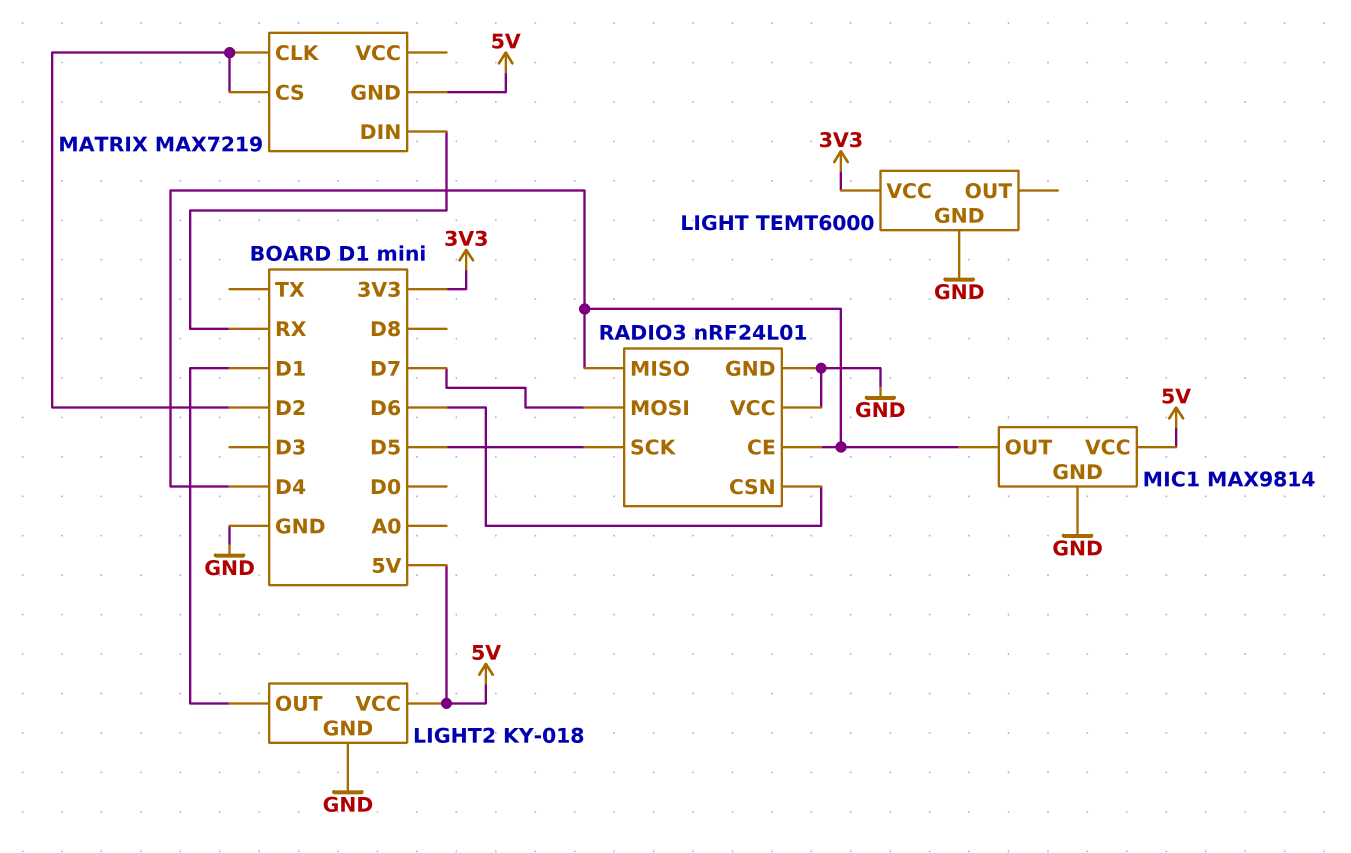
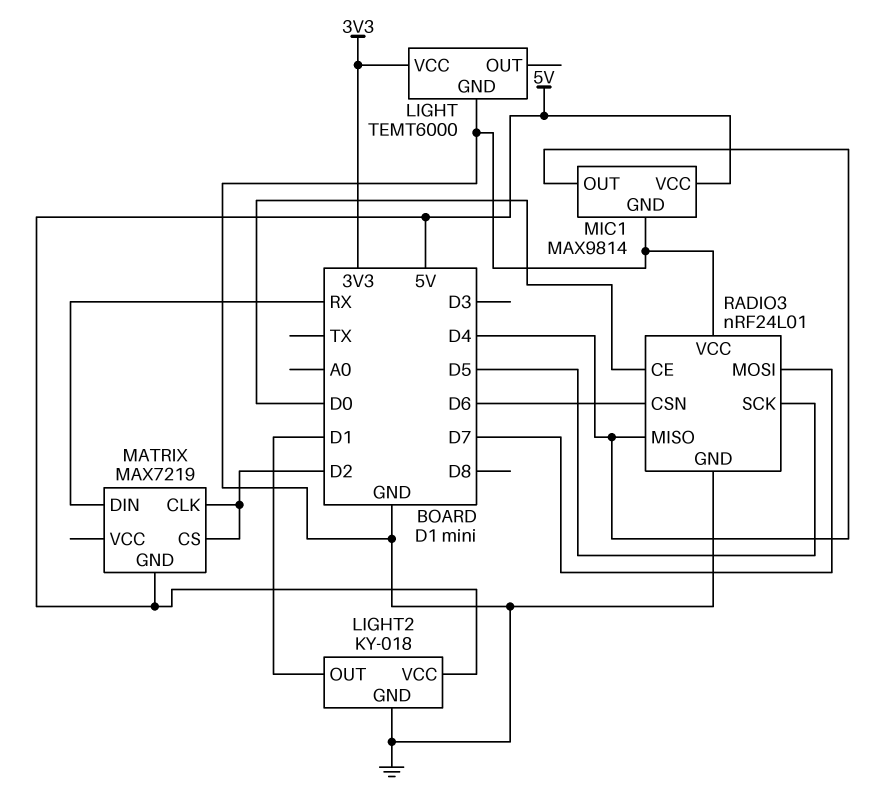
RADIO3 pin CE: D4 -> D0

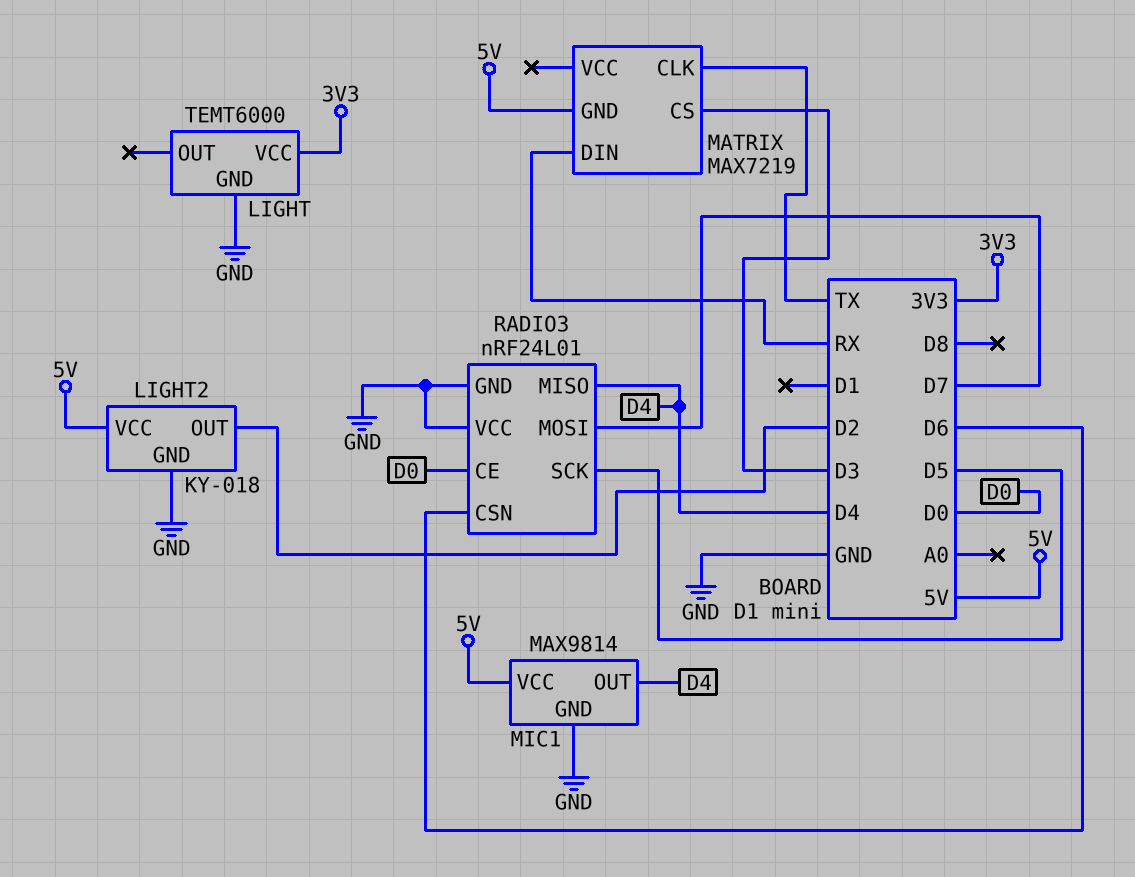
LIGHT2 pin OUT: D1 -> D2
MATRIX pin CLK: D2 -> TX
MATRIX pin CS: D2 -> D3

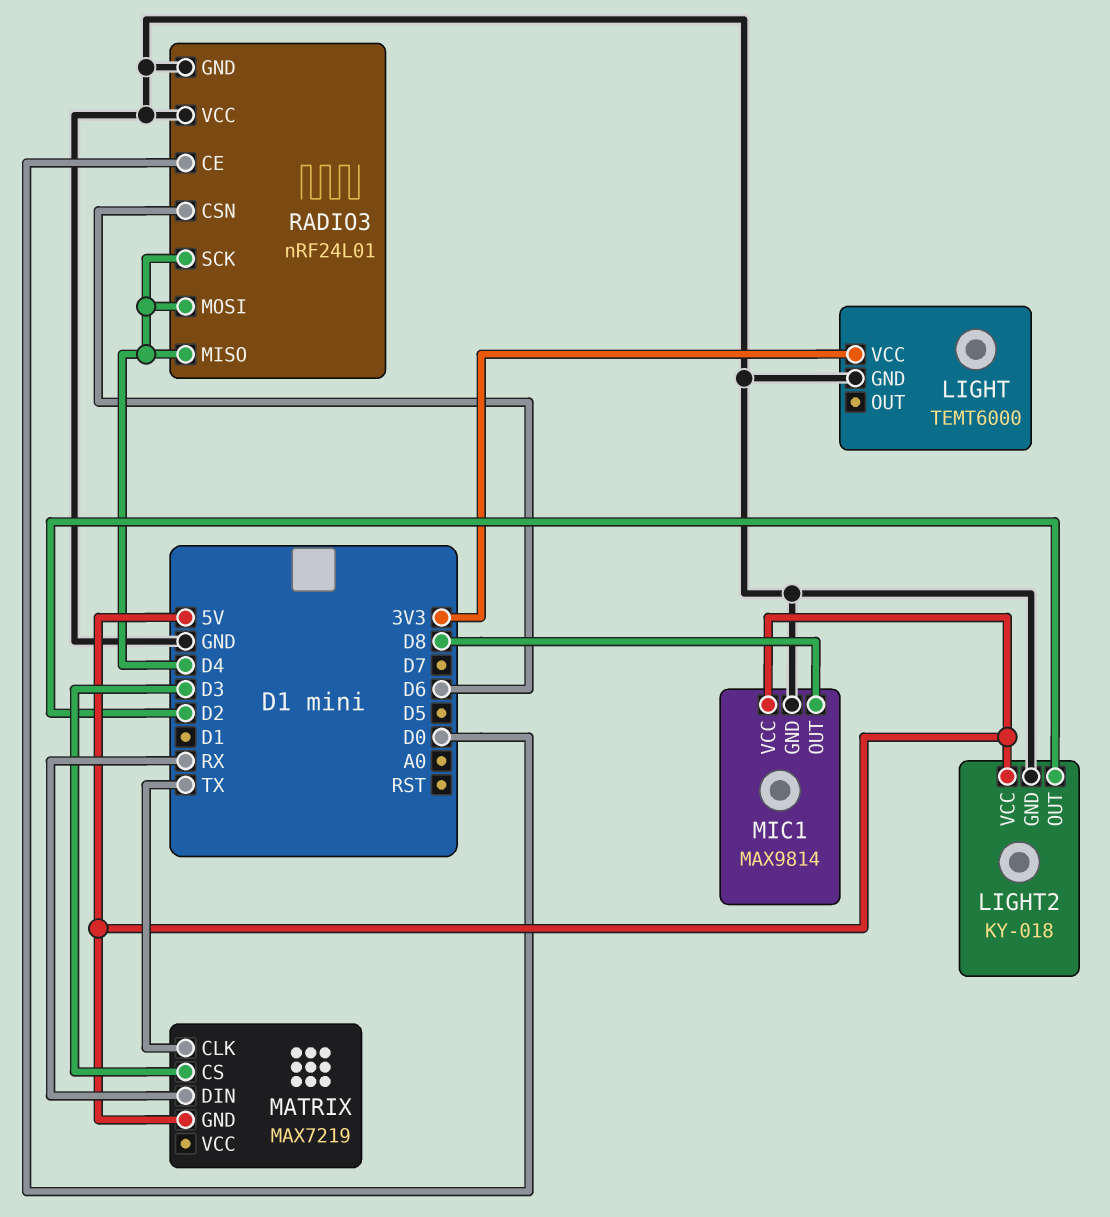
MIC1 pin OUT: D4 -> D8
RADIO3 pin MOSI: D7 -> D4
RADIO3 pin SCK: D5 -> D4

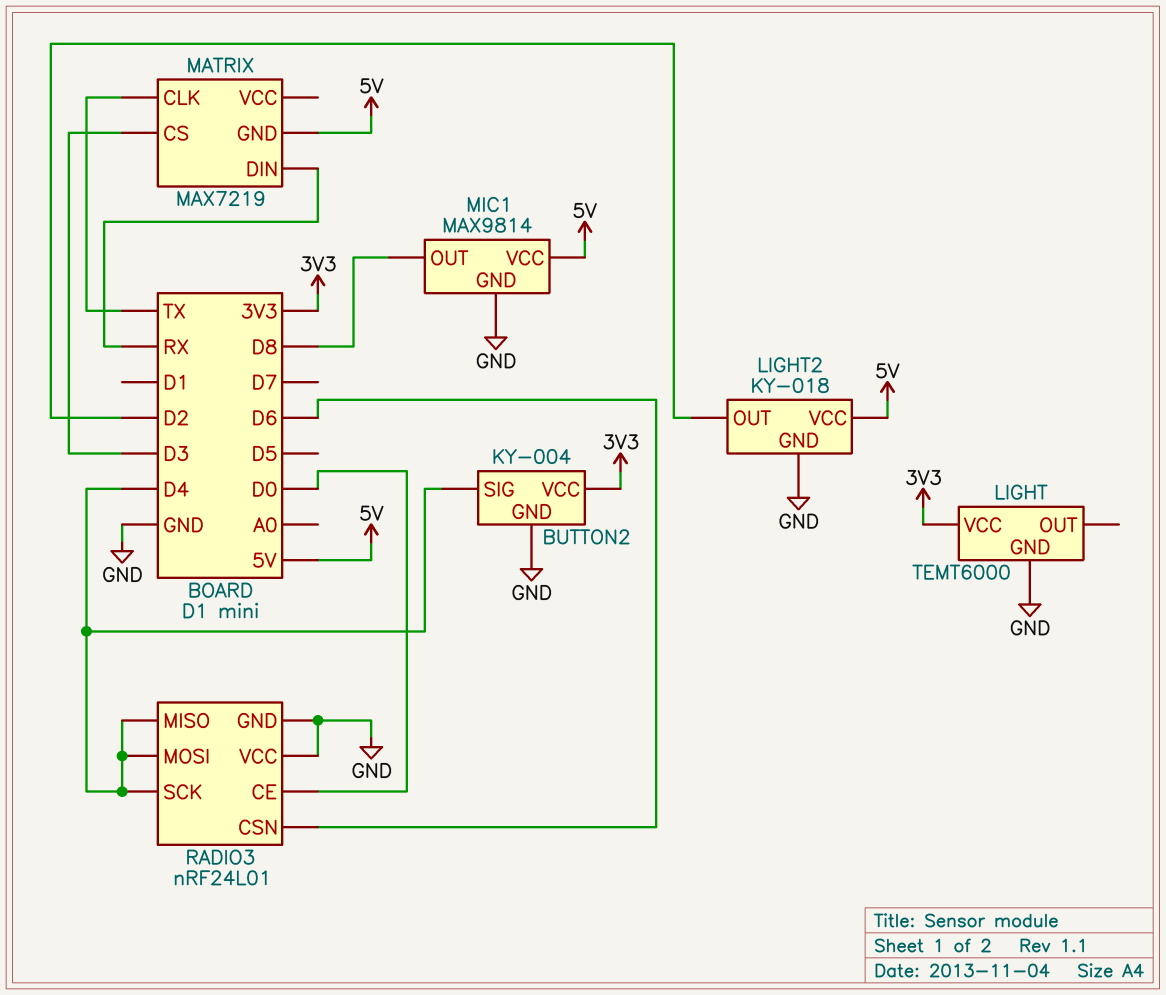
BUTTON2: none -> KY-004
BUTTON2 pin GND: none -> GND
BUTTON2 pin SIG: none -> D4
BUTTON2 pin VCC: none -> 3V3

